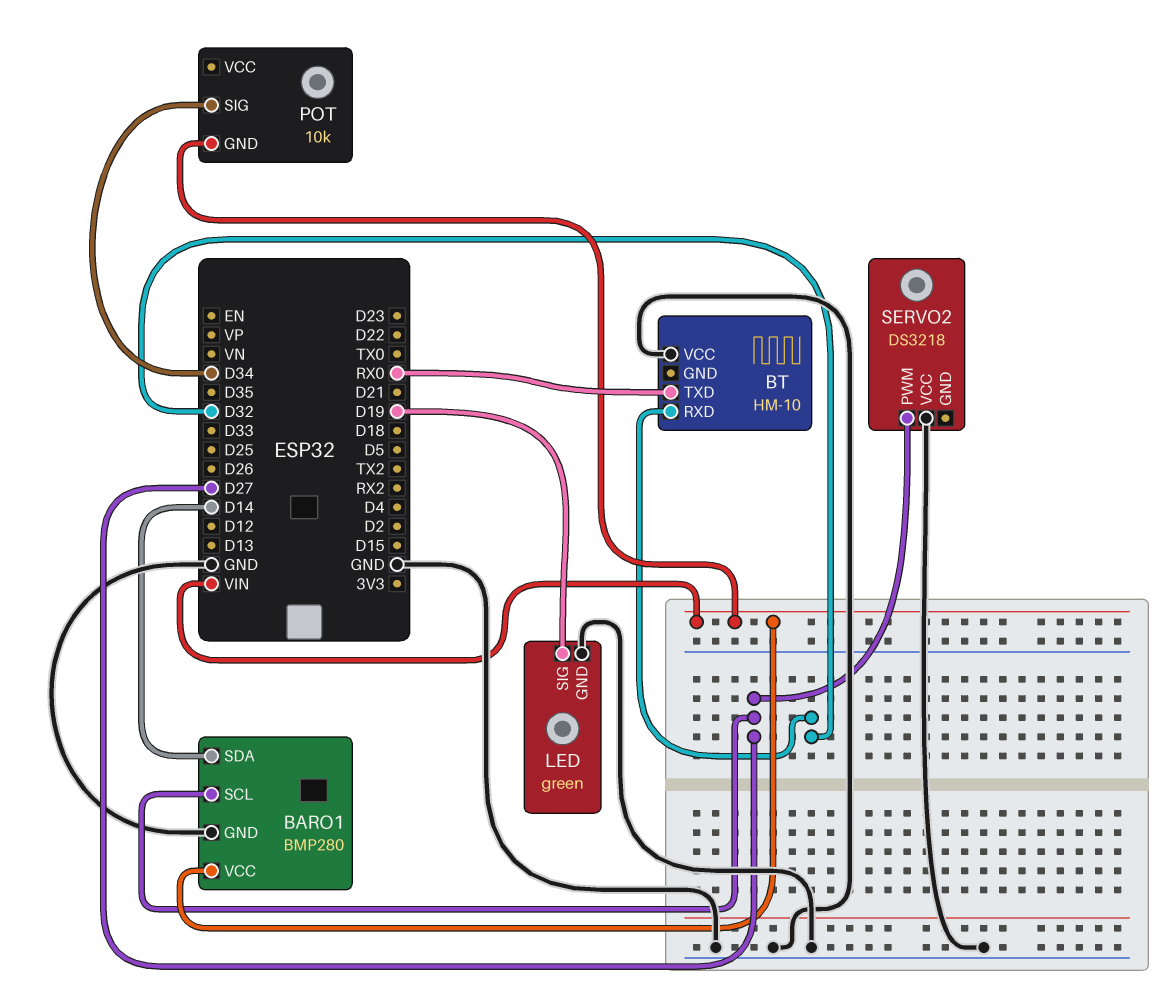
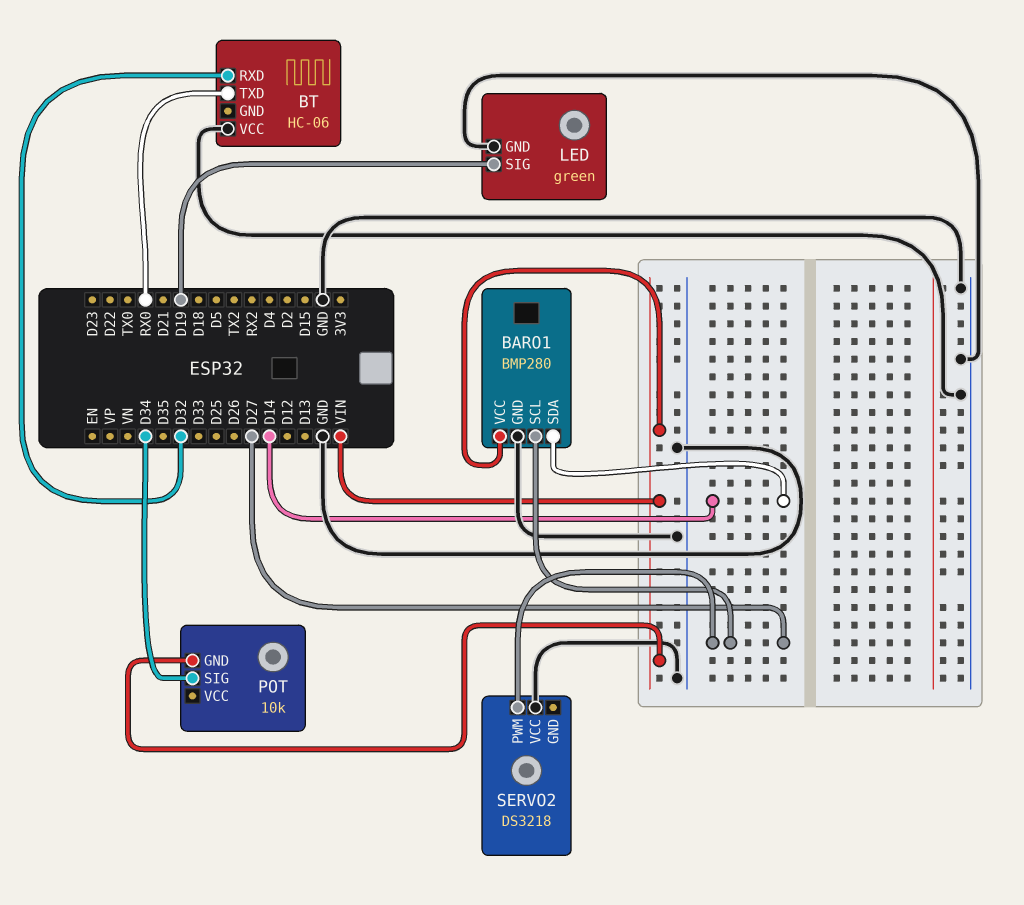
BT: HM-10 -> HC-06

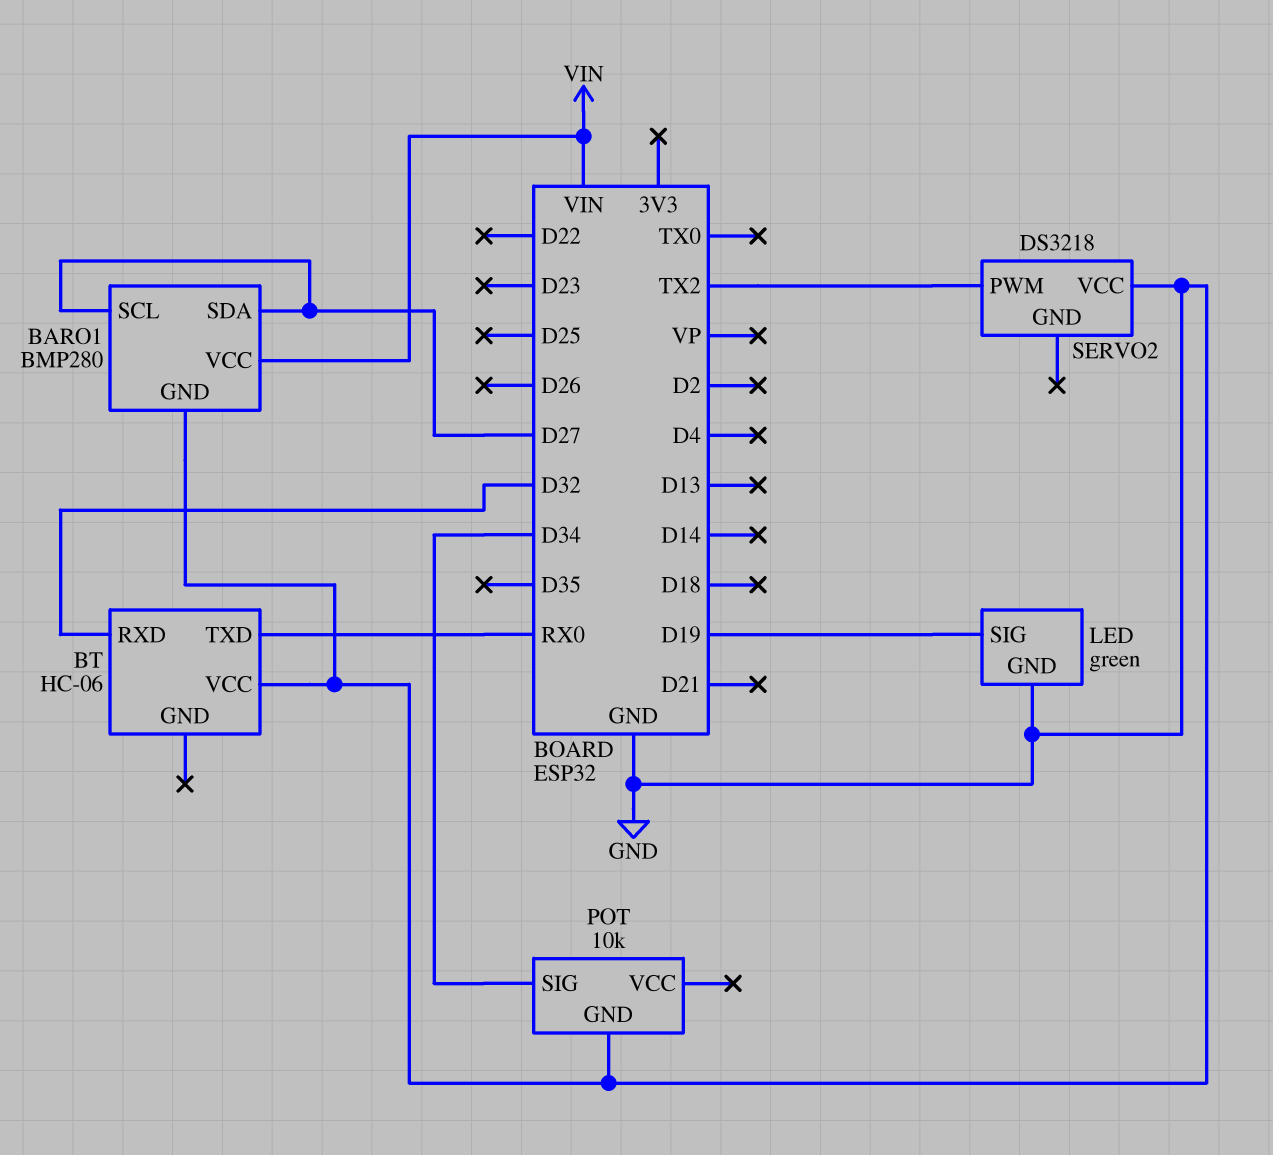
BARO1 pin SDA: D14 -> D27
POT pin GND: VIN -> GND
SERVO2 pin PWM: D27 -> TX2

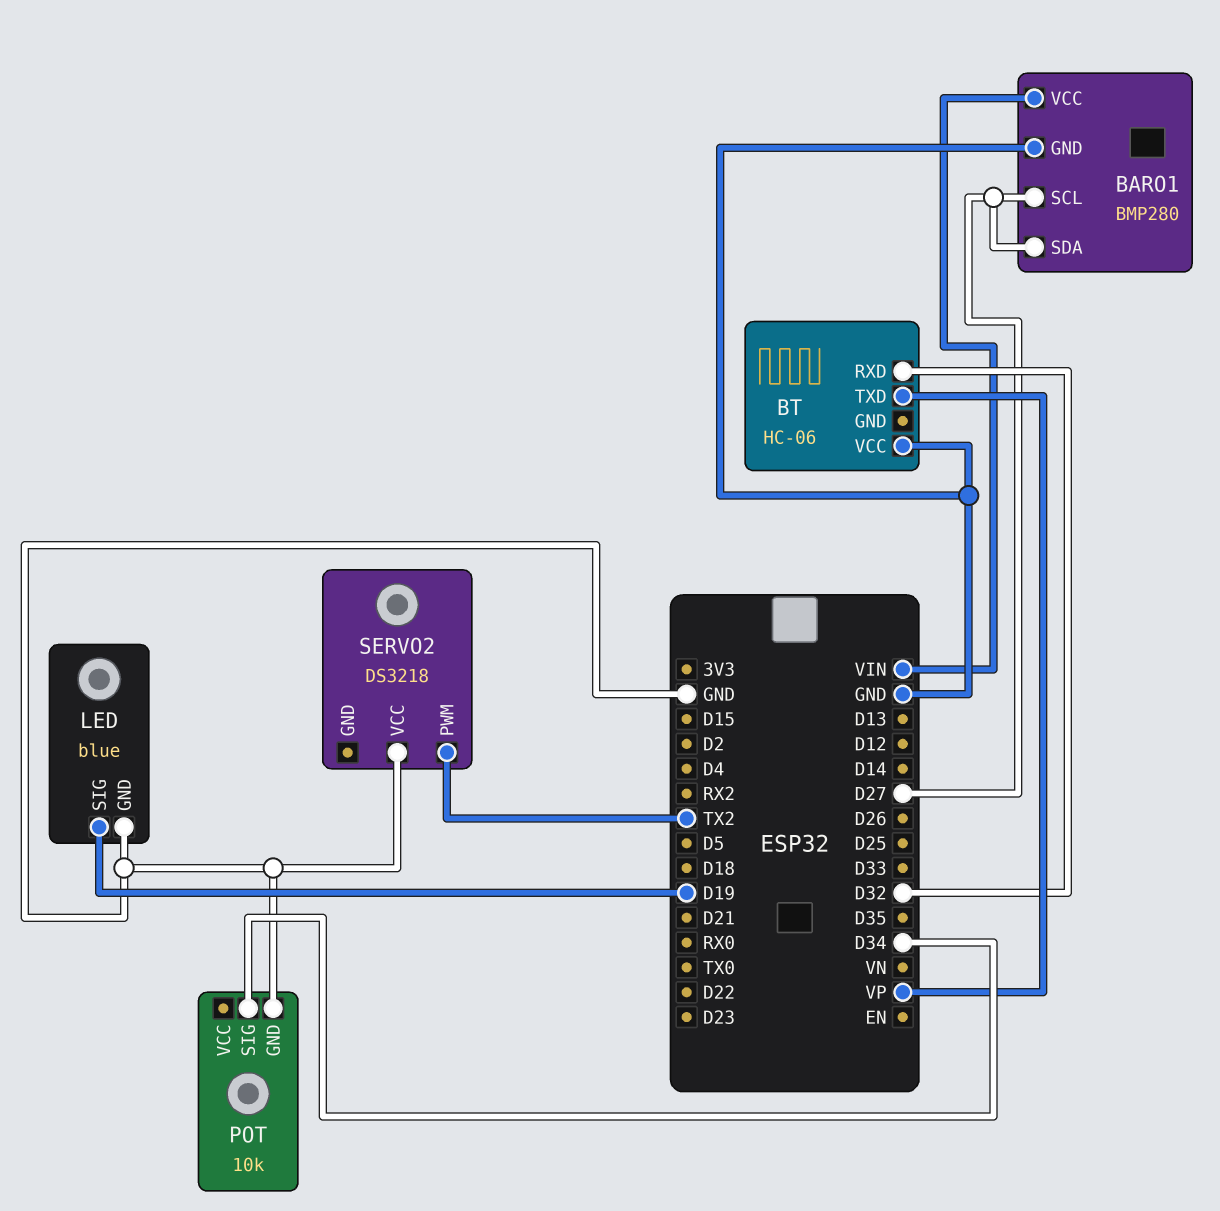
BT pin TXD: RX0 -> VP
LED: green -> blue

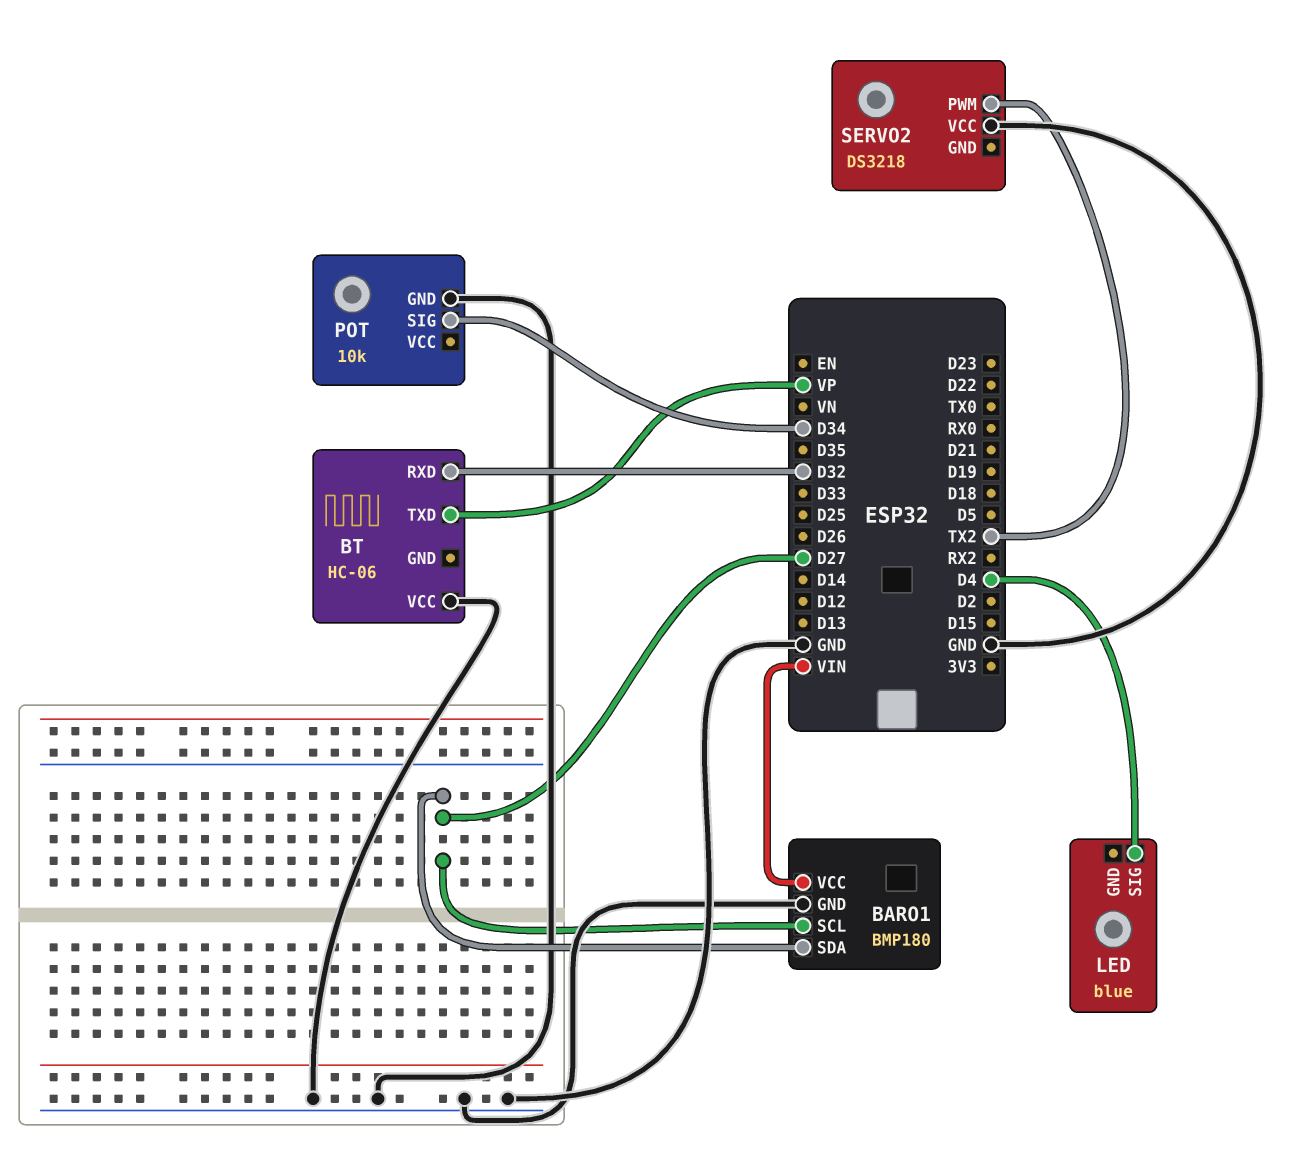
BARO1: BMP280 -> BMP180
LED pin GND: GND -> none
LED pin SIG: D19 -> D4

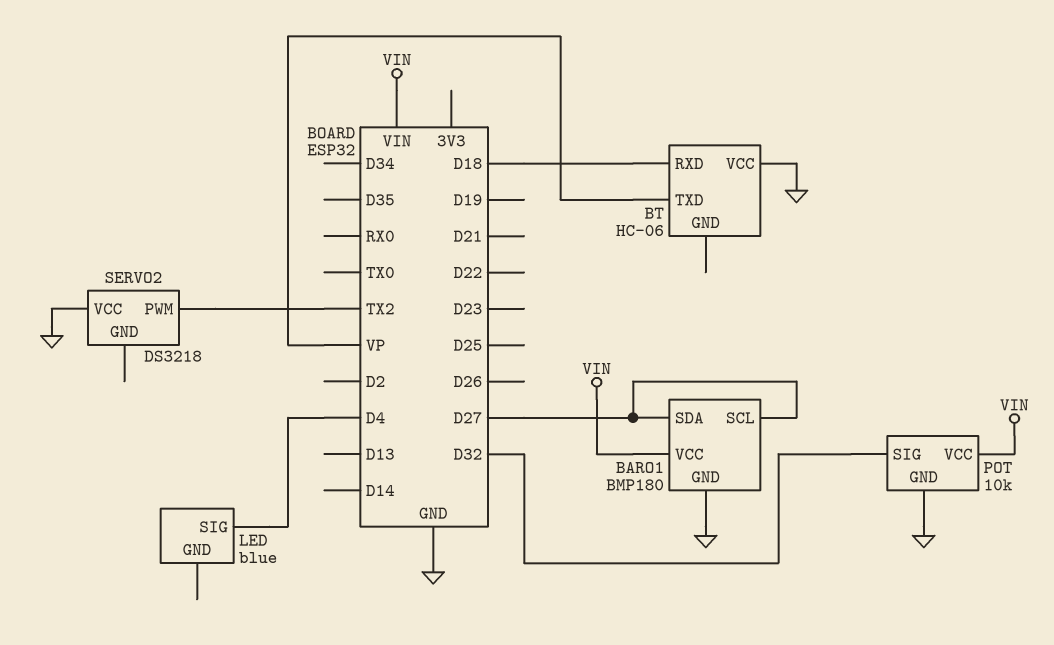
BT pin RXD: D32 -> D18
POT pin SIG: D34 -> D32
POT pin VCC: none -> VIN

